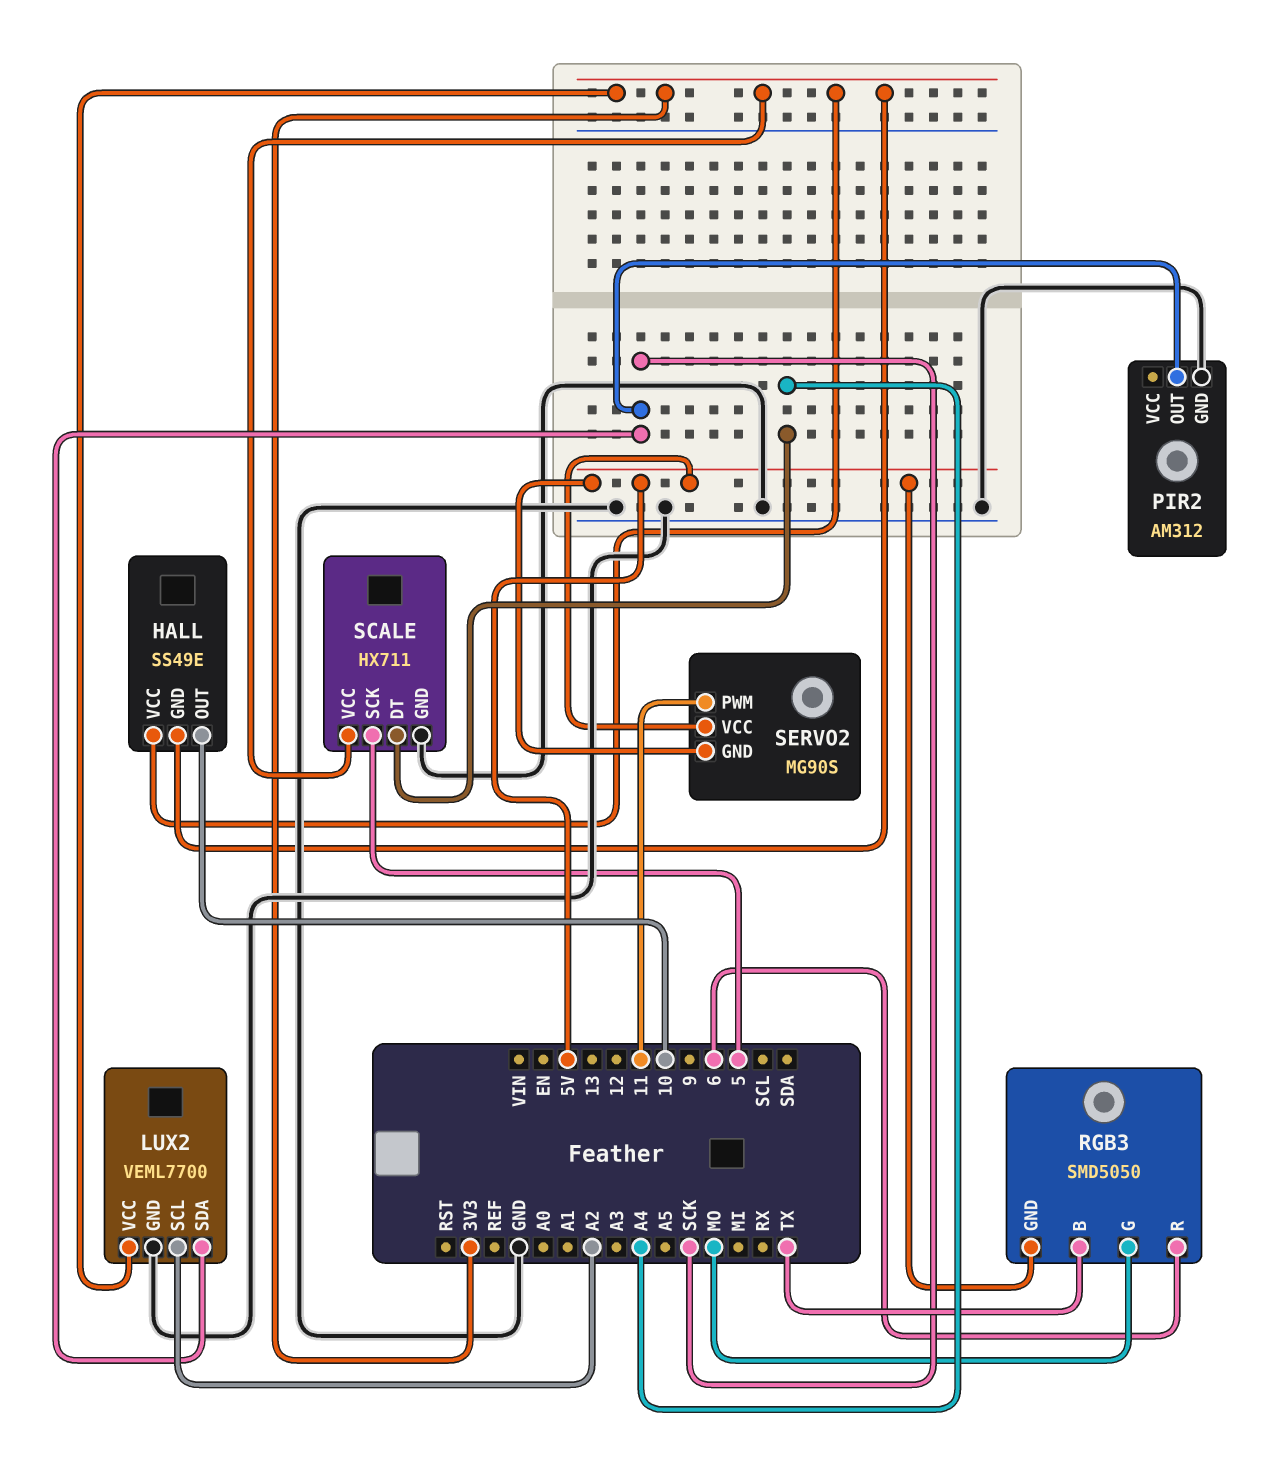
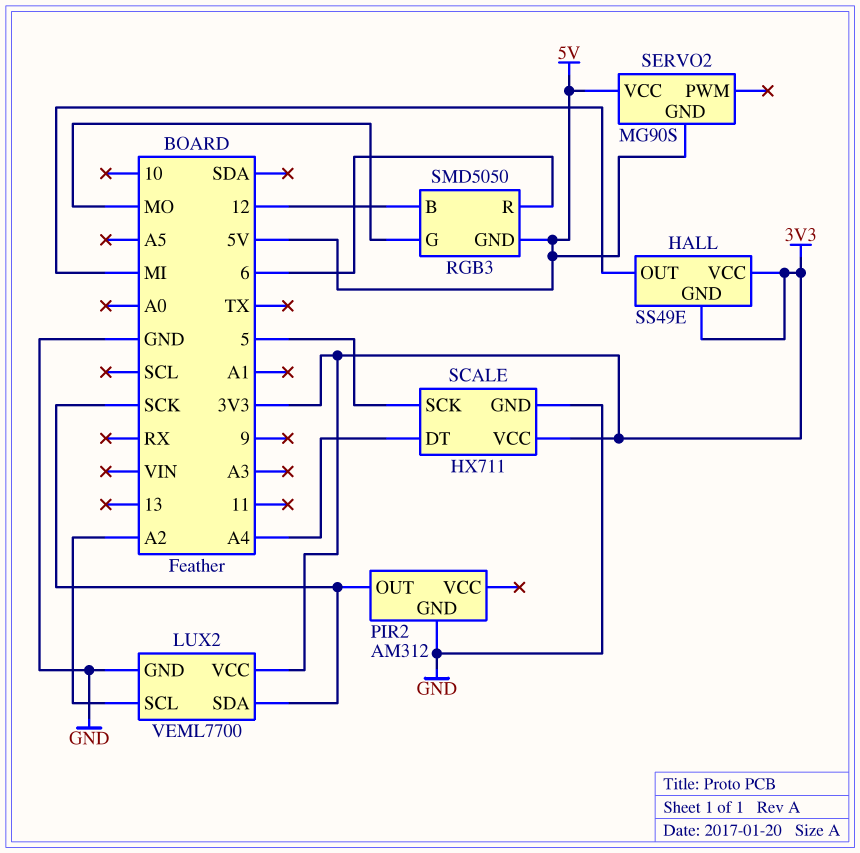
HALL pin OUT: 10 -> MI
RGB3 pin B: TX -> 12
SERVO2 pin PWM: 11 -> none

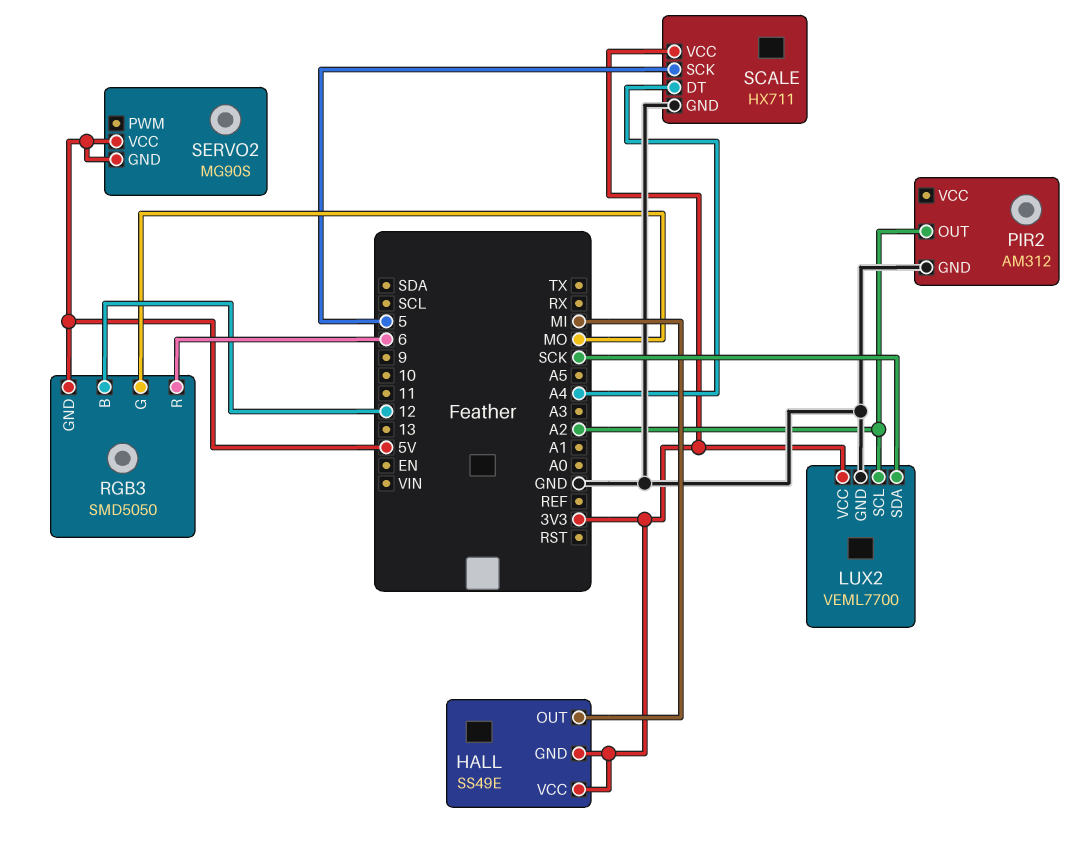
PIR2 pin OUT: SCK -> A2

